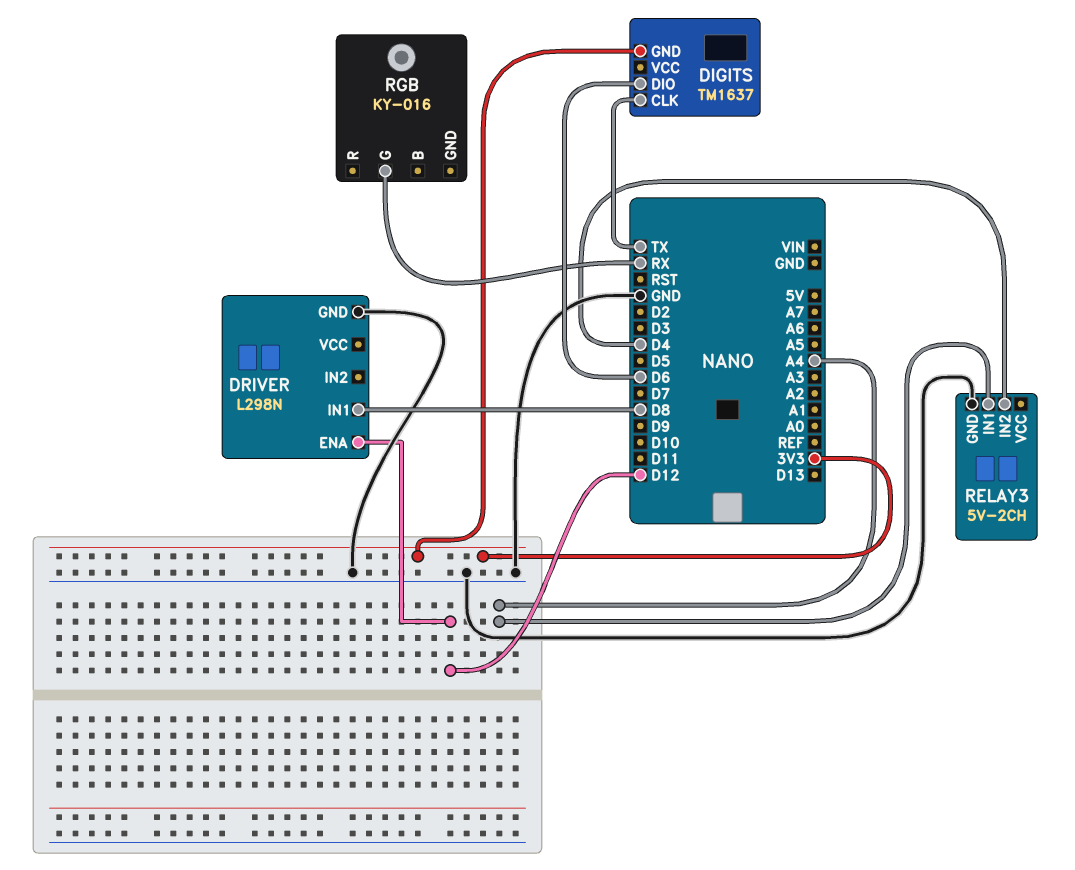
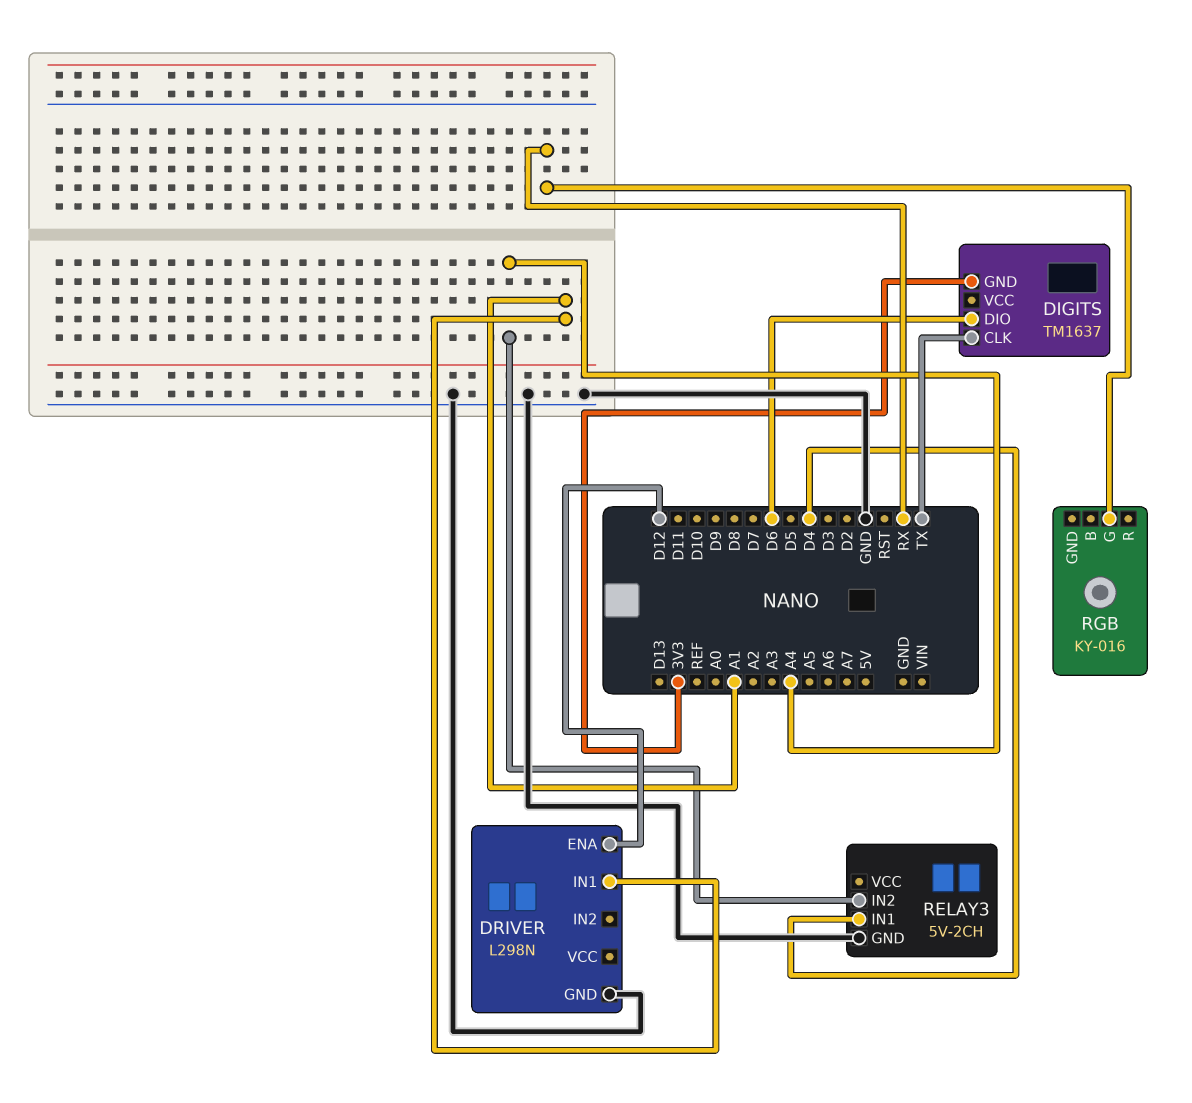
DRIVER pin IN1: D8 -> A1
RELAY3 pin IN1: A4 -> D4
RELAY3 pin IN2: D4 -> A4

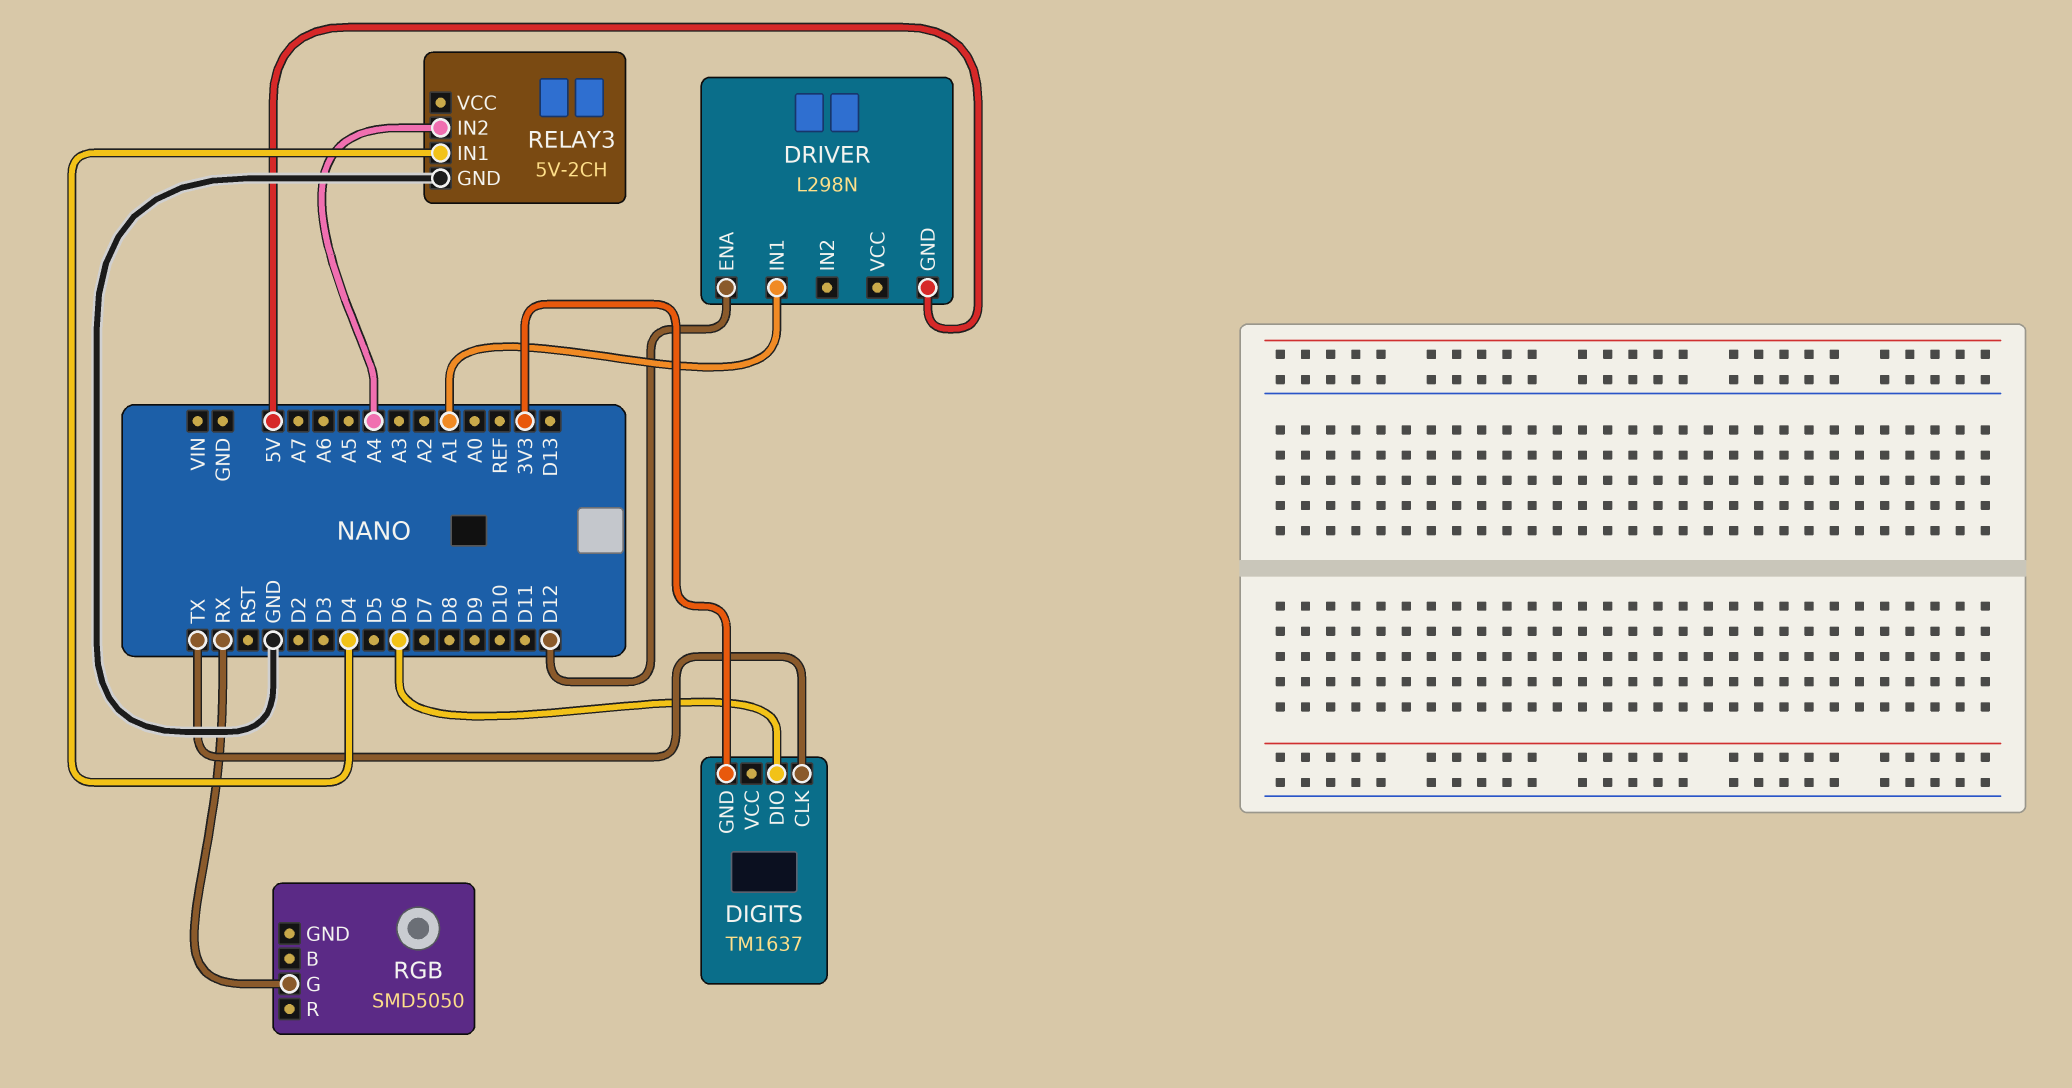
DRIVER pin GND: GND -> 5V
RGB: KY-016 -> SMD5050

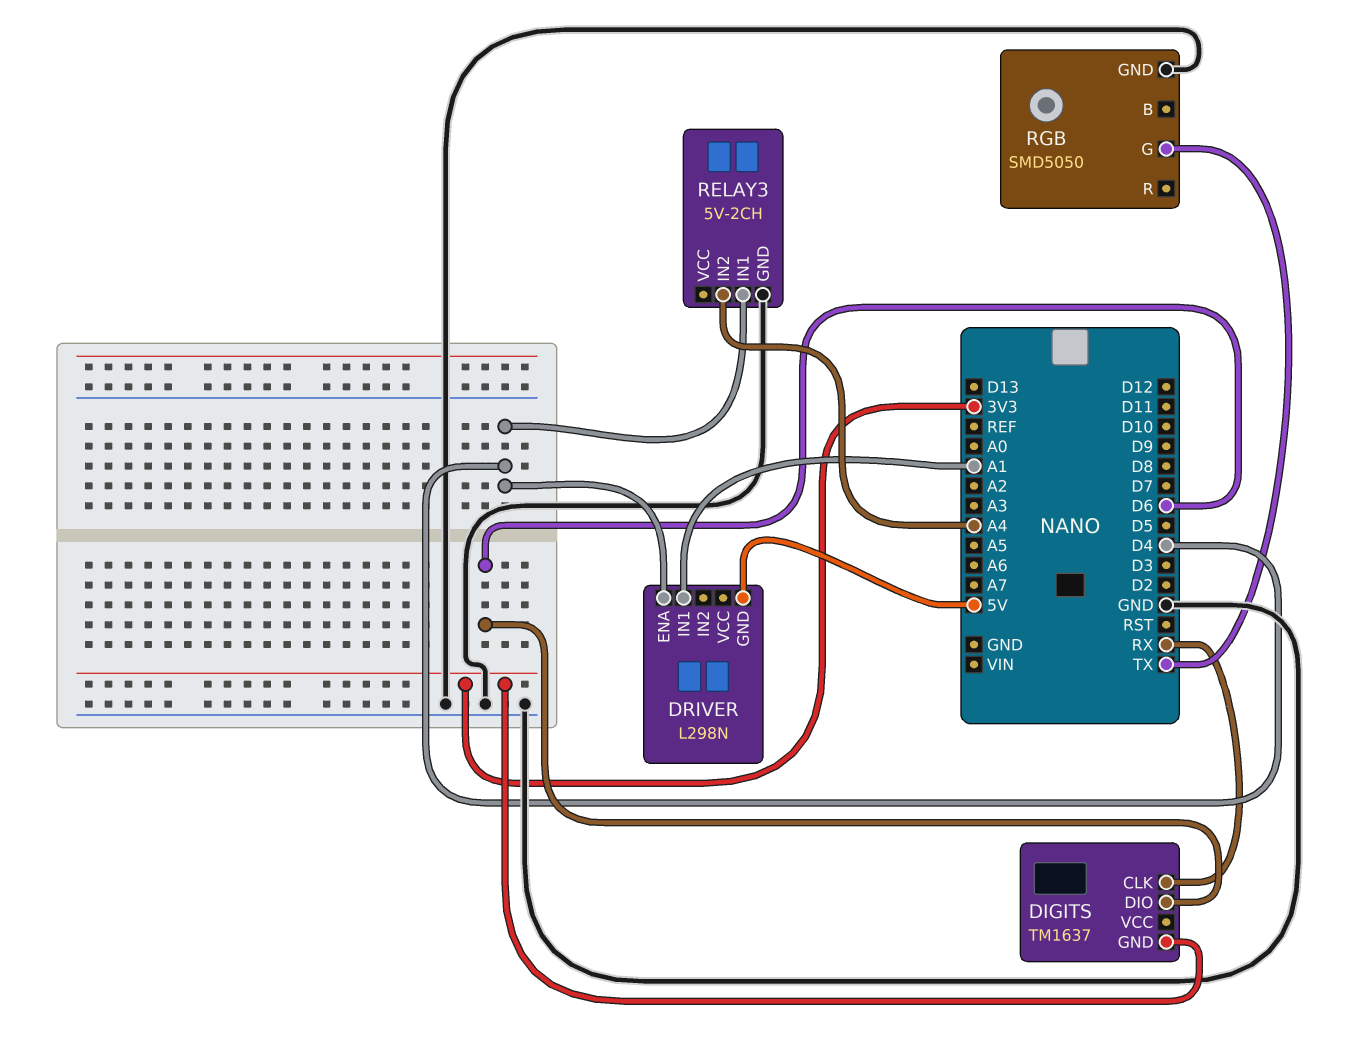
DIGITS pin CLK: TX -> RX
DRIVER pin ENA: D12 -> D4
RGB pin G: RX -> TX
RGB pin GND: none -> GND

